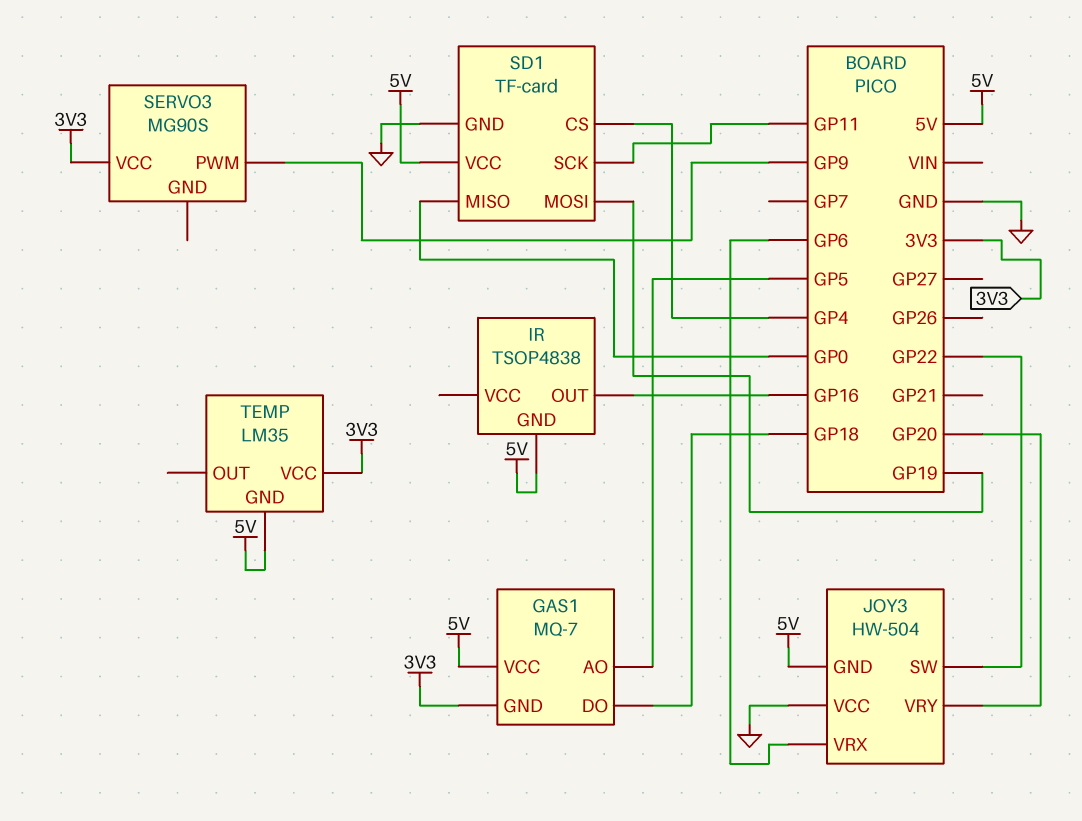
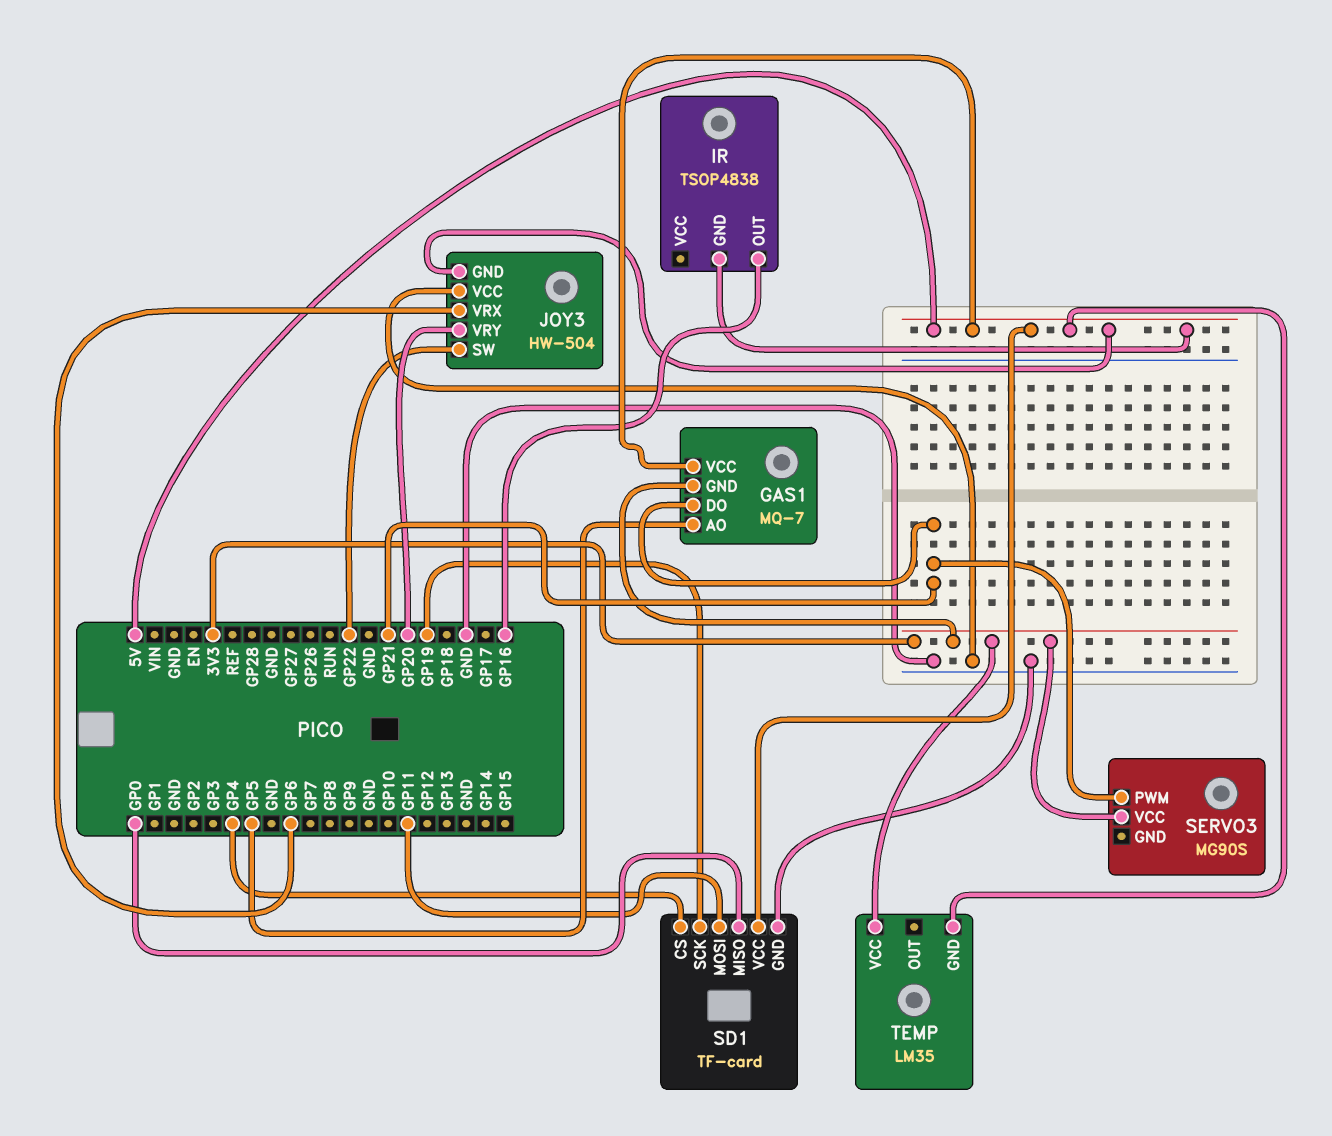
GAS1 pin DO: GP18 -> GP21
SD1 pin MOSI: GP19 -> GP11
SD1 pin SCK: GP11 -> GP19
SERVO3 pin PWM: GP9 -> GP21

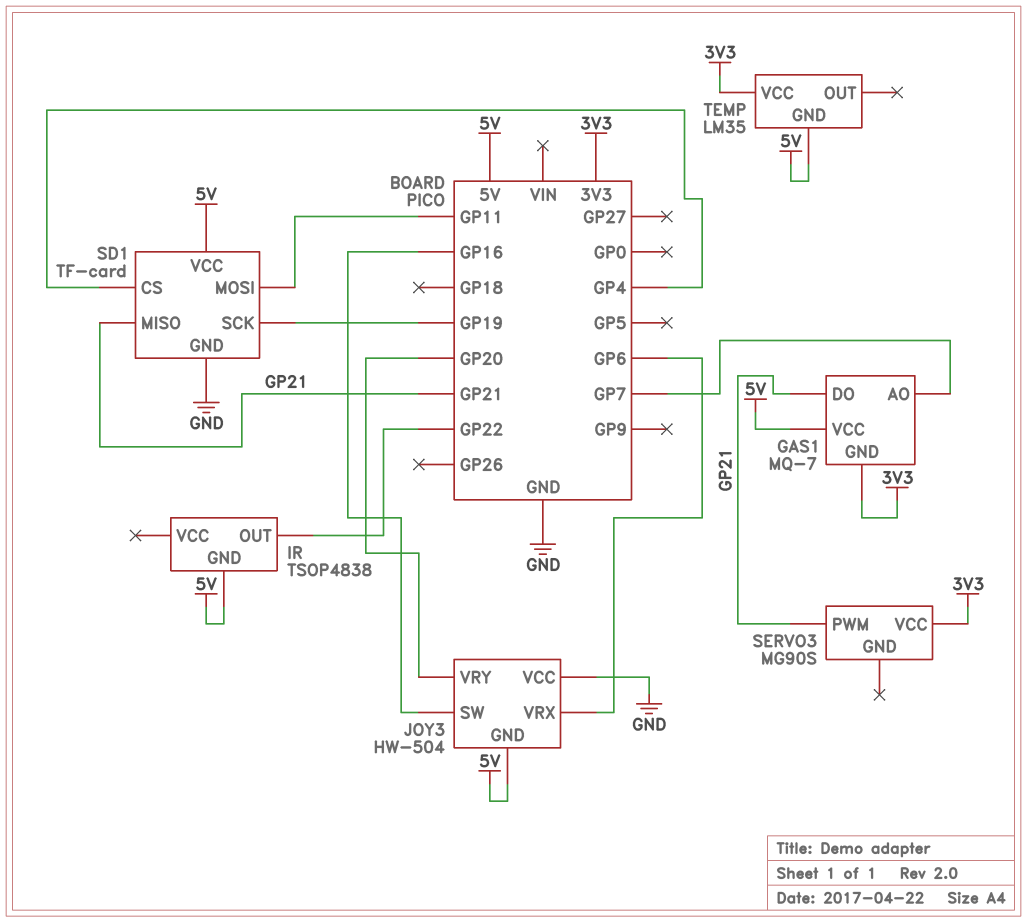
GAS1 pin AO: GP5 -> GP7
IR pin OUT: GP16 -> GP22
JOY3 pin SW: GP22 -> GP16
SD1 pin MISO: GP0 -> GP21

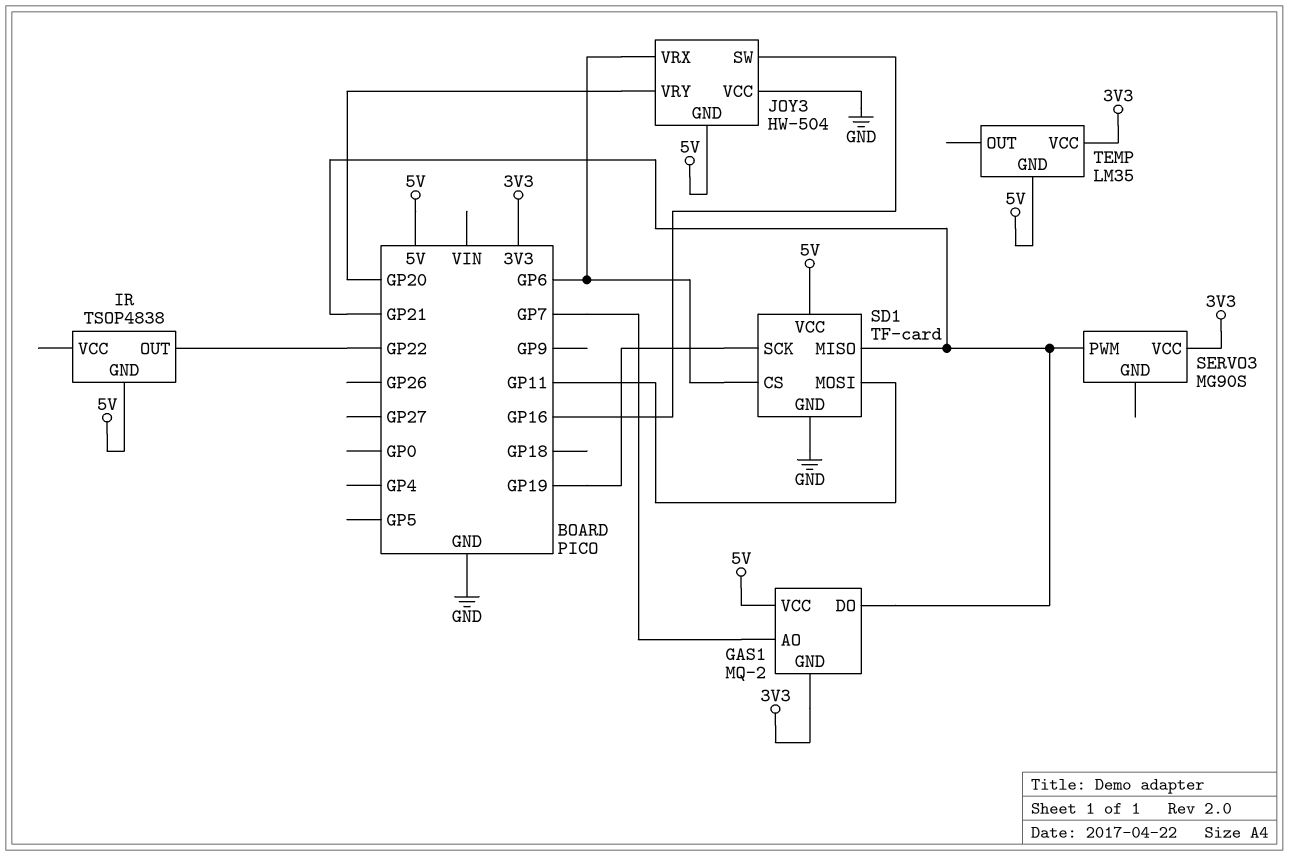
GAS1: MQ-7 -> MQ-2
SD1 pin CS: GP4 -> GP6

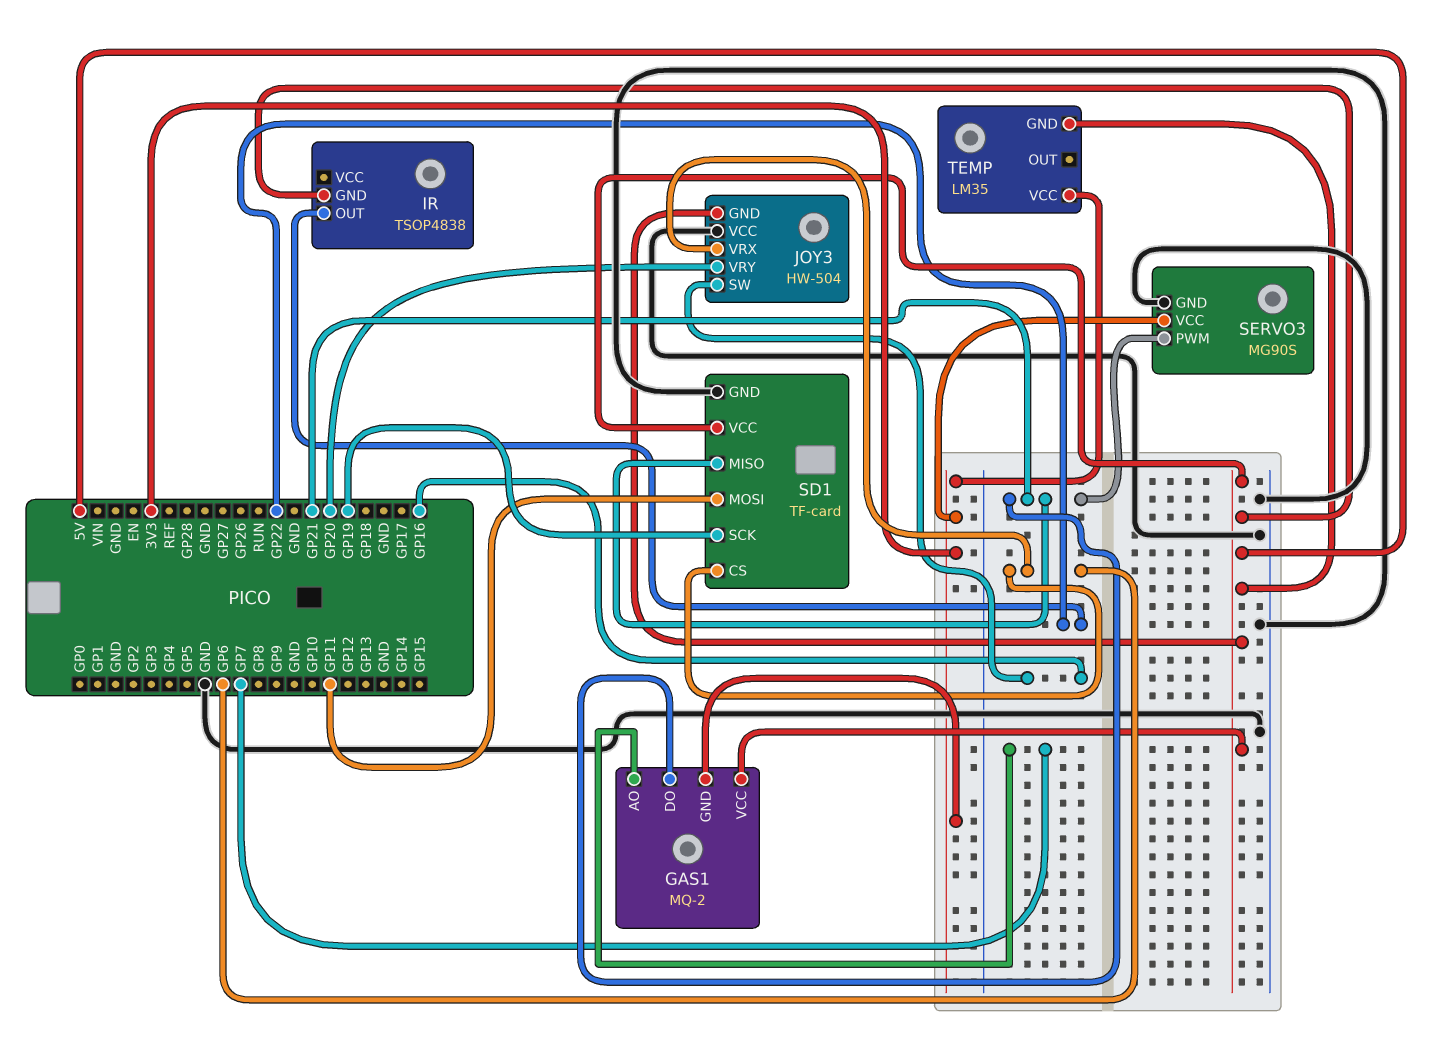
SERVO3 pin GND: none -> GND

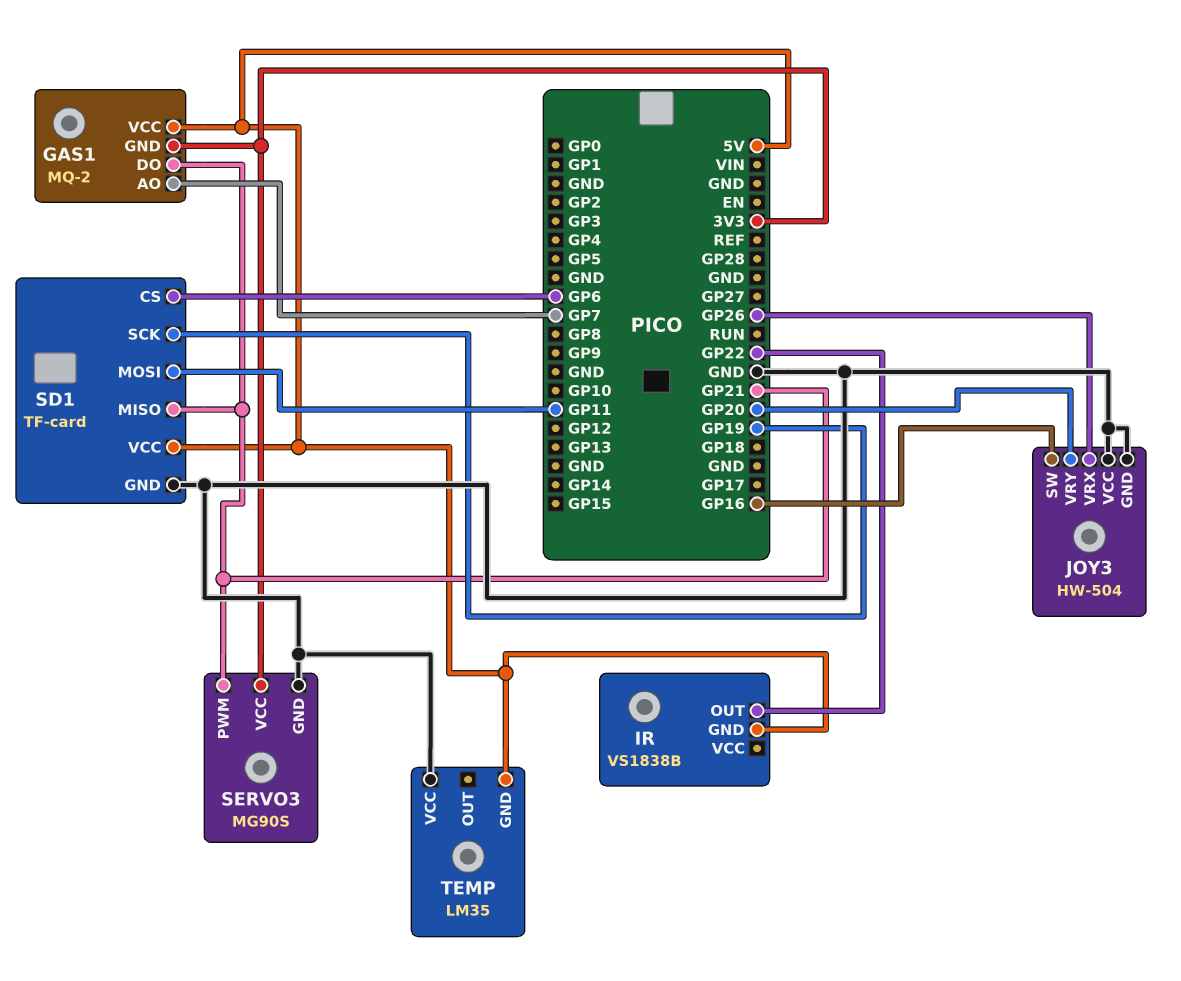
IR: TSOP4838 -> VS1838B
JOY3 pin GND: 5V -> GND
JOY3 pin VRX: GP6 -> GP26
TEMP pin VCC: 3V3 -> GND

